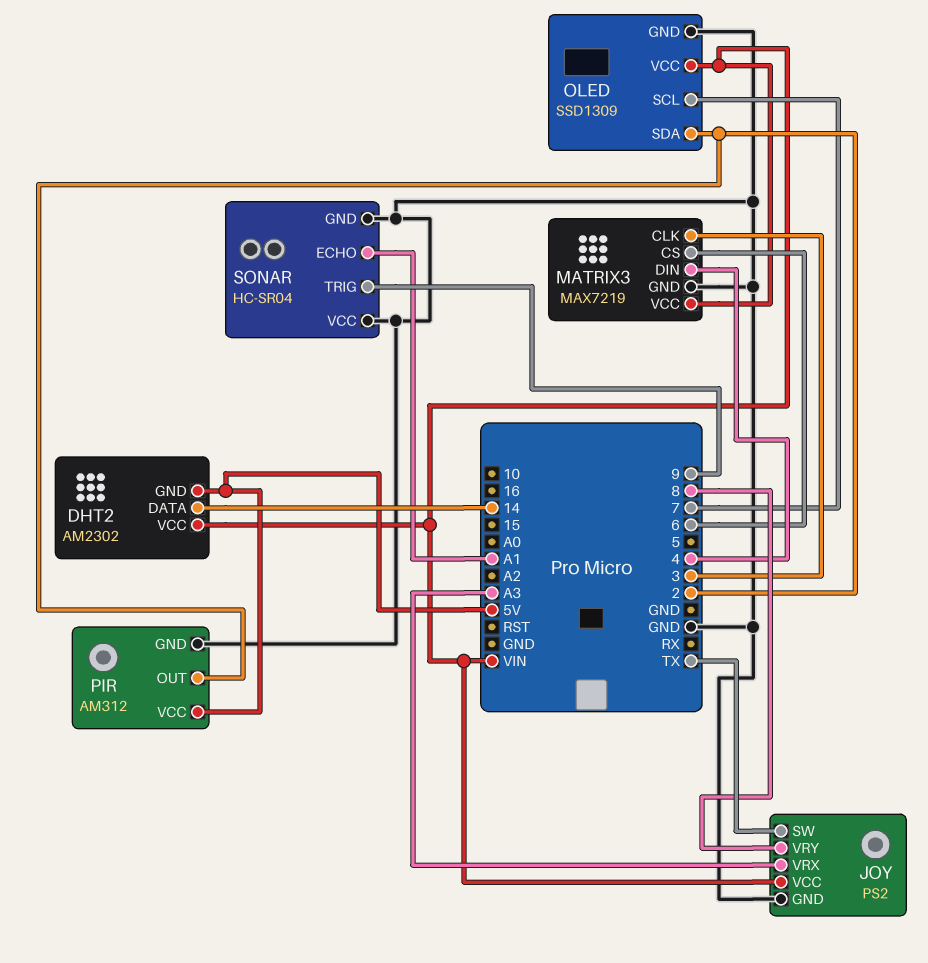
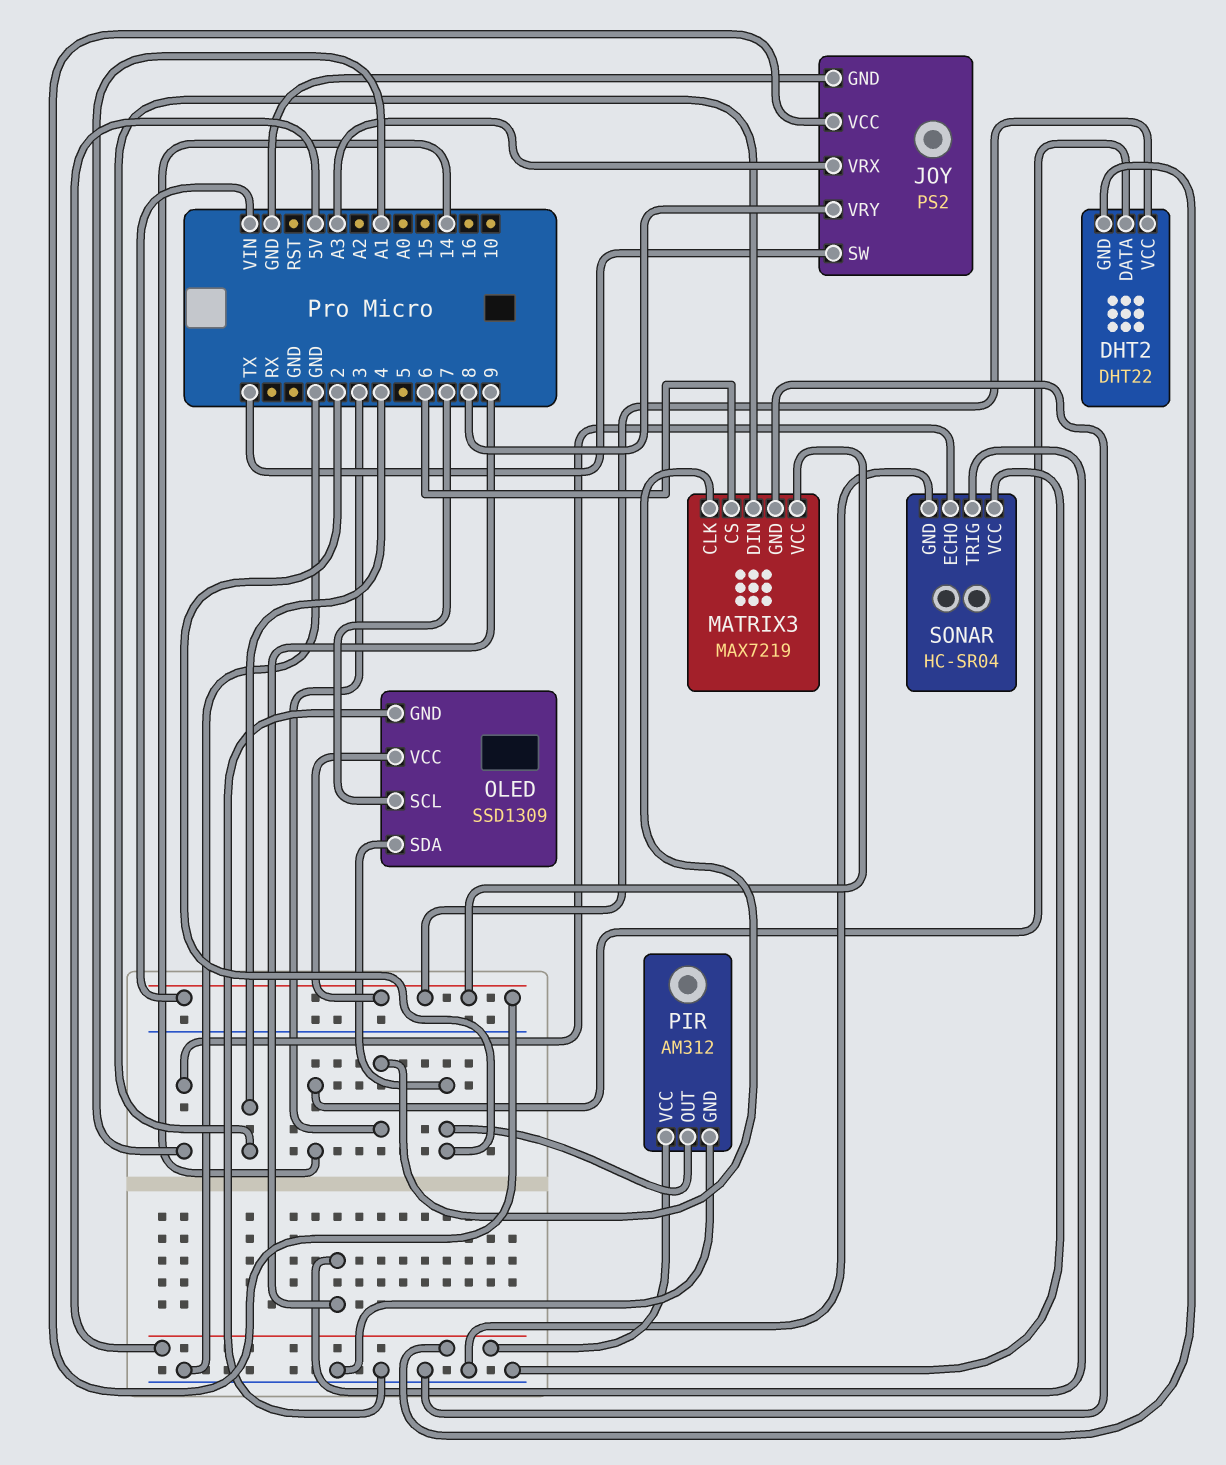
DHT2: AM2302 -> DHT22

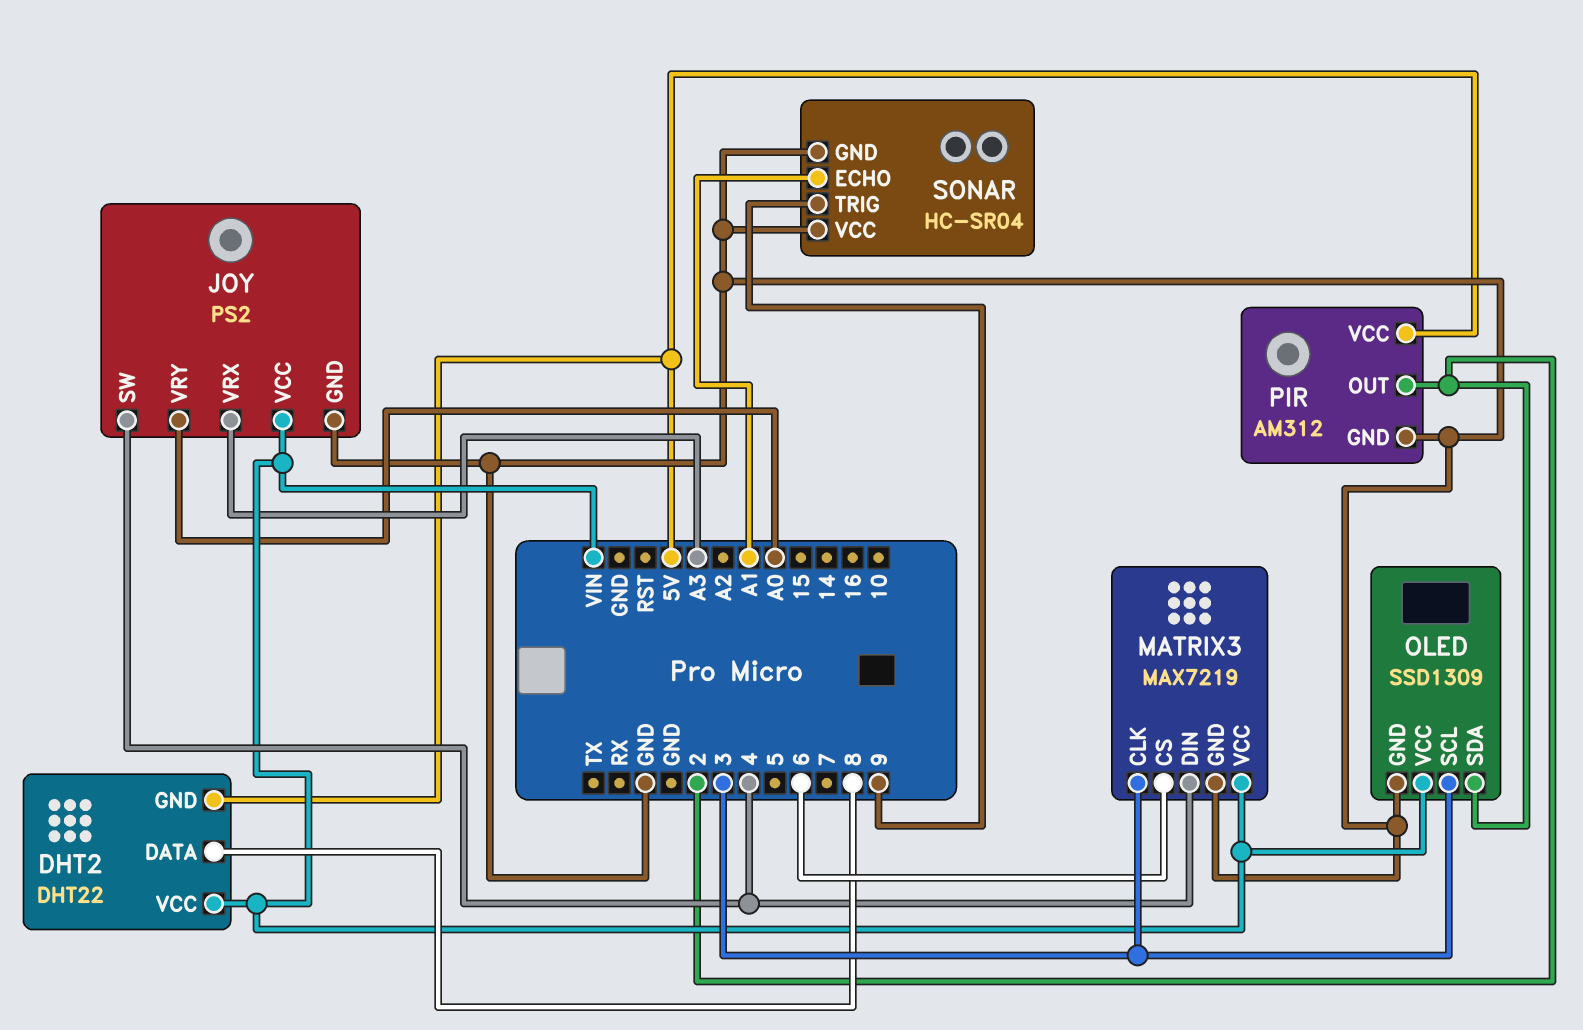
DHT2 pin DATA: 14 -> 8
JOY pin SW: TX -> 4
JOY pin VRY: 8 -> A0
OLED pin SCL: 7 -> 3

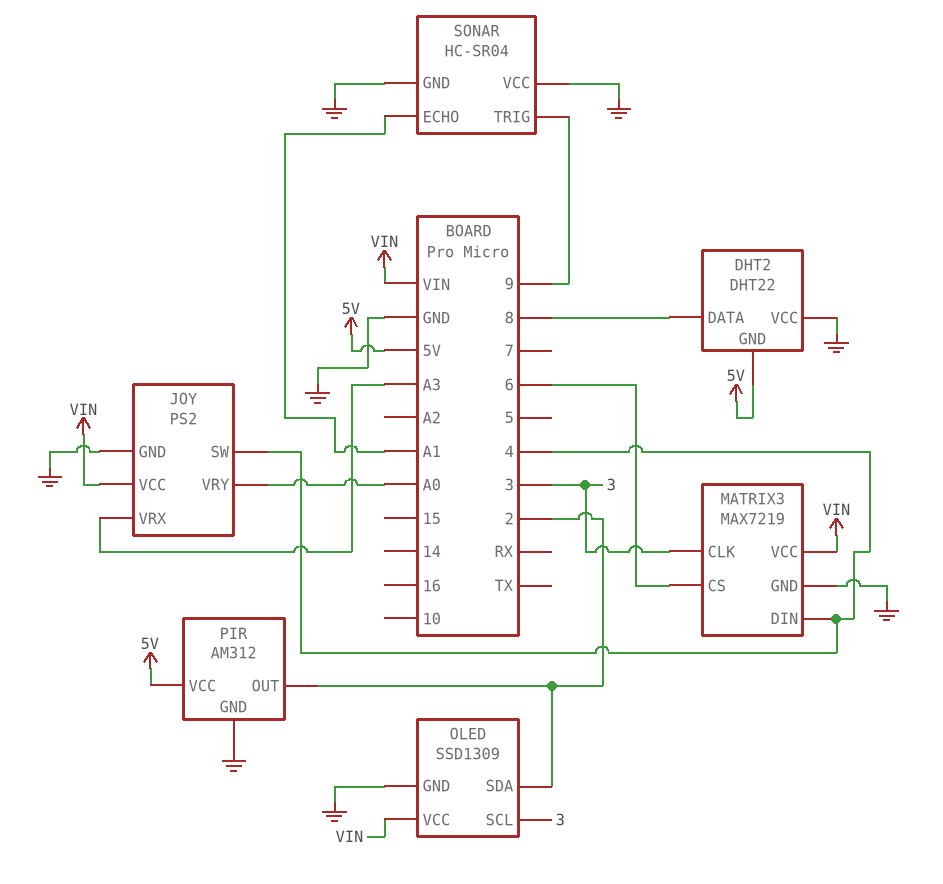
DHT2 pin VCC: VIN -> GND

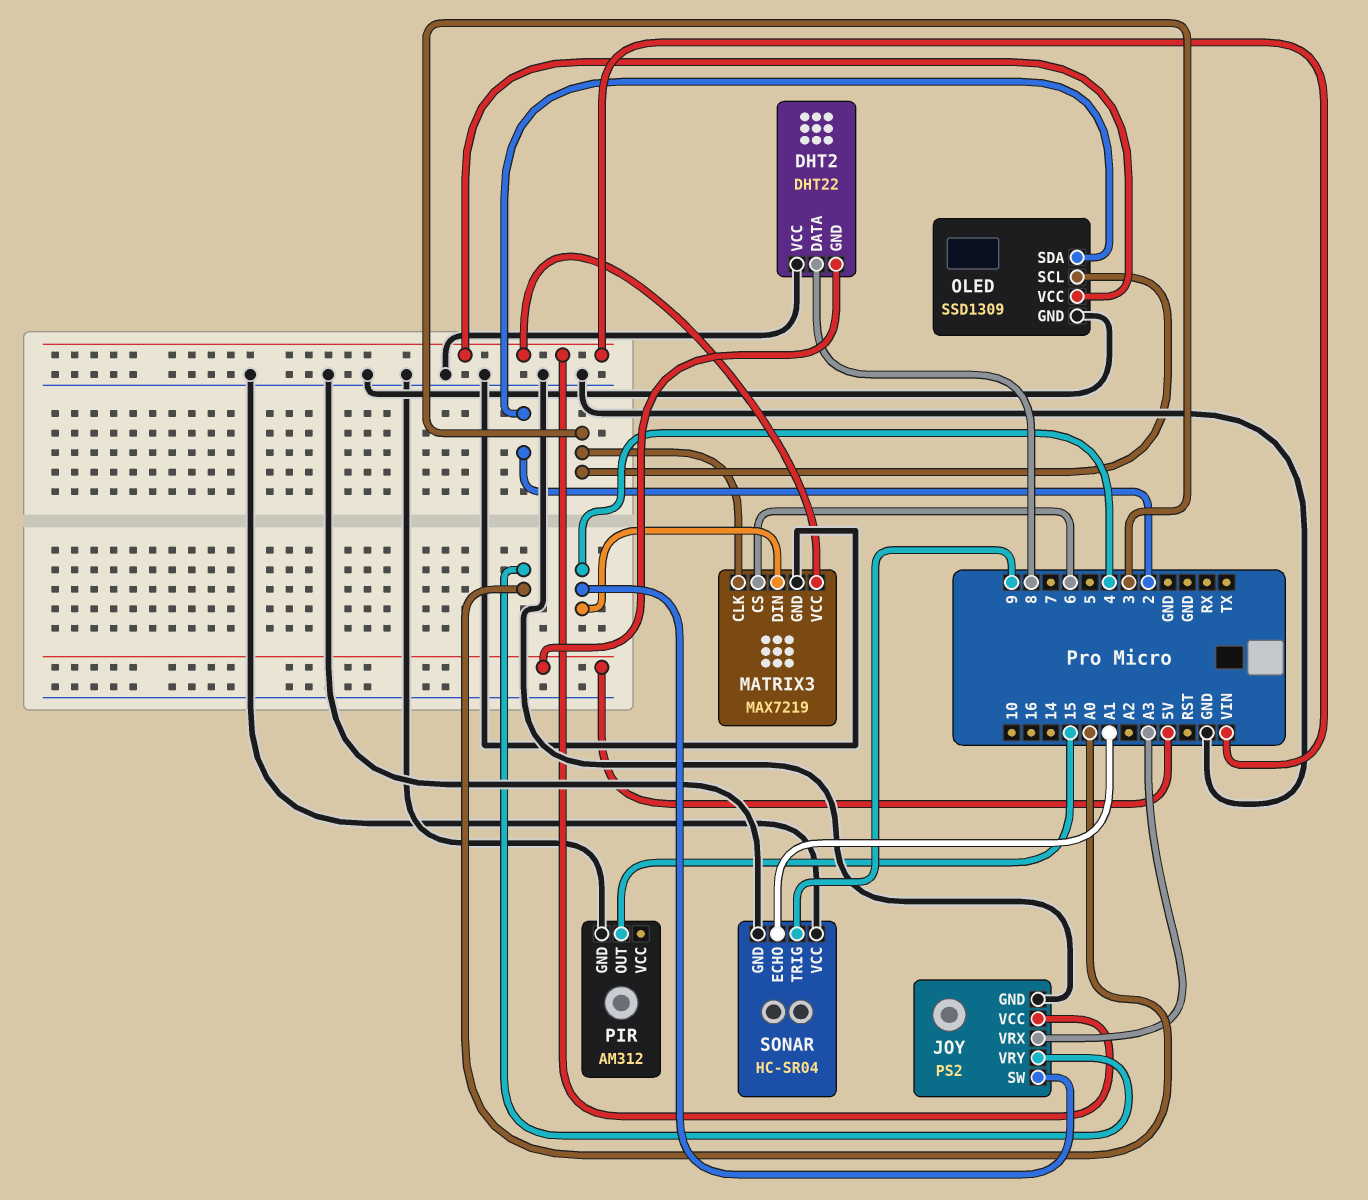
PIR pin OUT: 2 -> 15
PIR pin VCC: 5V -> none

